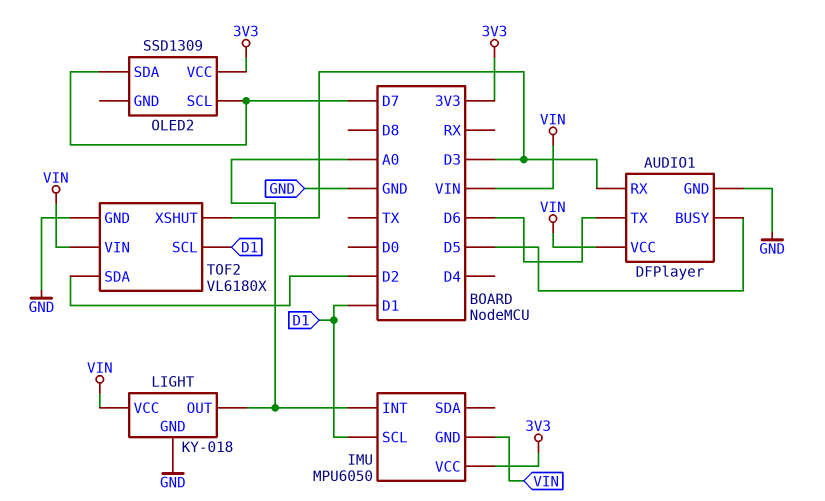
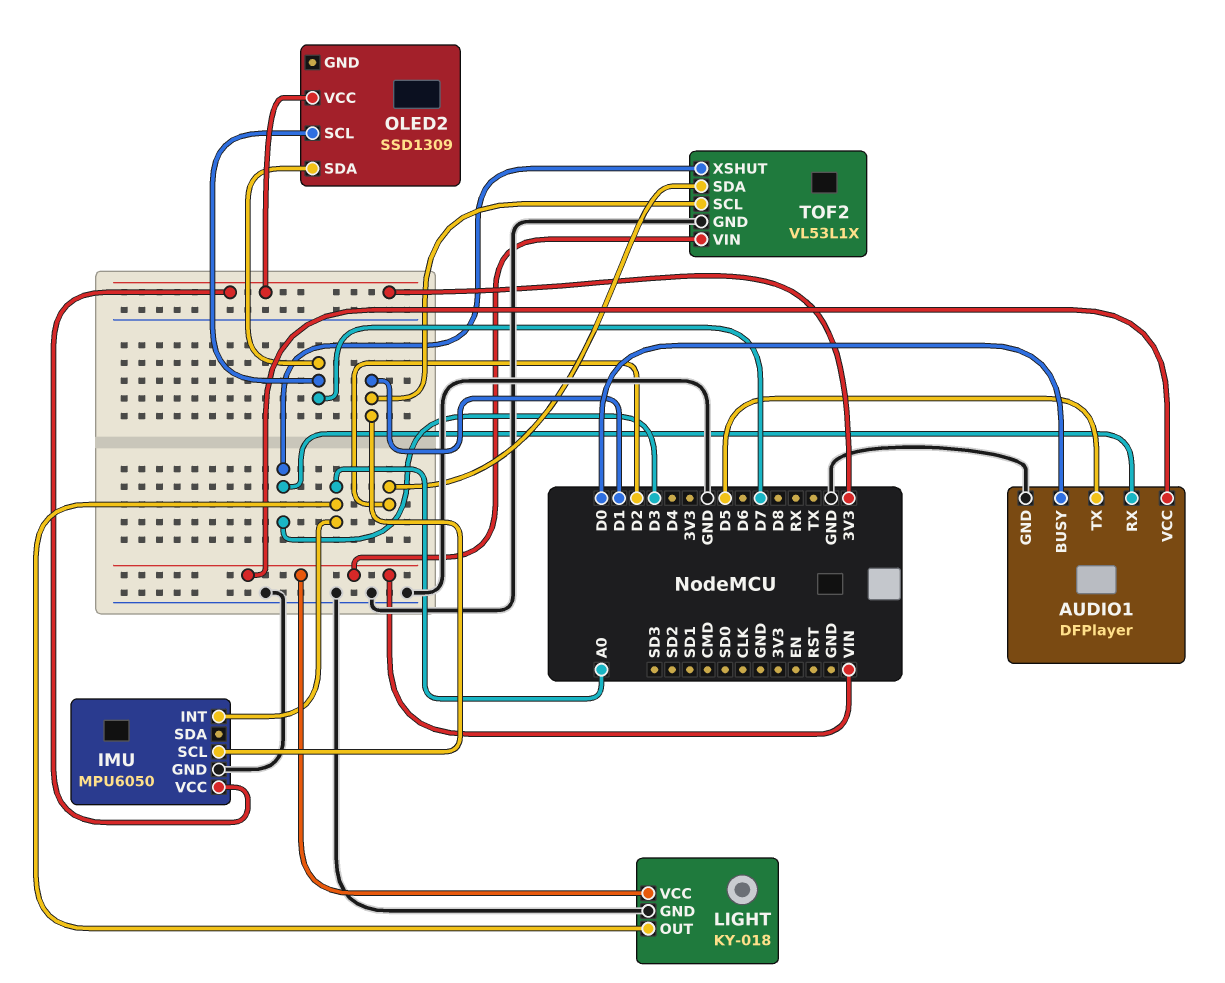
AUDIO1 pin BUSY: D5 -> D0
AUDIO1 pin TX: D6 -> D5
IMU pin GND: VIN -> GND
TOF2: VL6180X -> VL53L1X

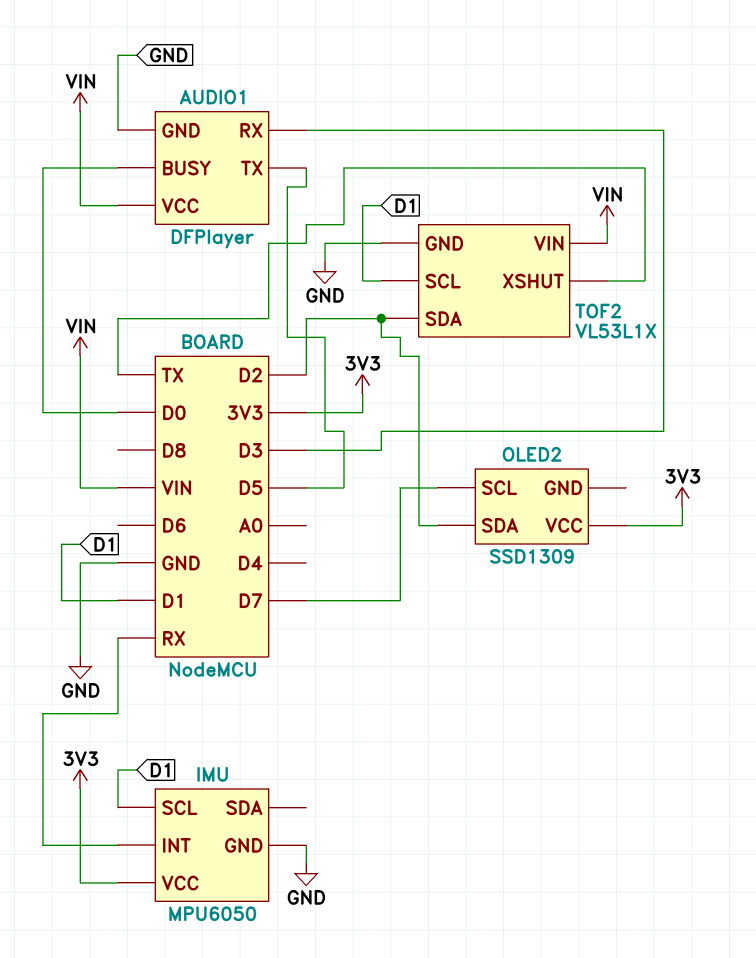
IMU pin INT: A0 -> RX
LIGHT: KY-018 -> none
LIGHT pin GND: GND -> none
LIGHT pin OUT: A0 -> none
LIGHT pin VCC: VIN -> none
OLED2 pin SDA: D7 -> D2
TOF2 pin XSHUT: D3 -> TX

